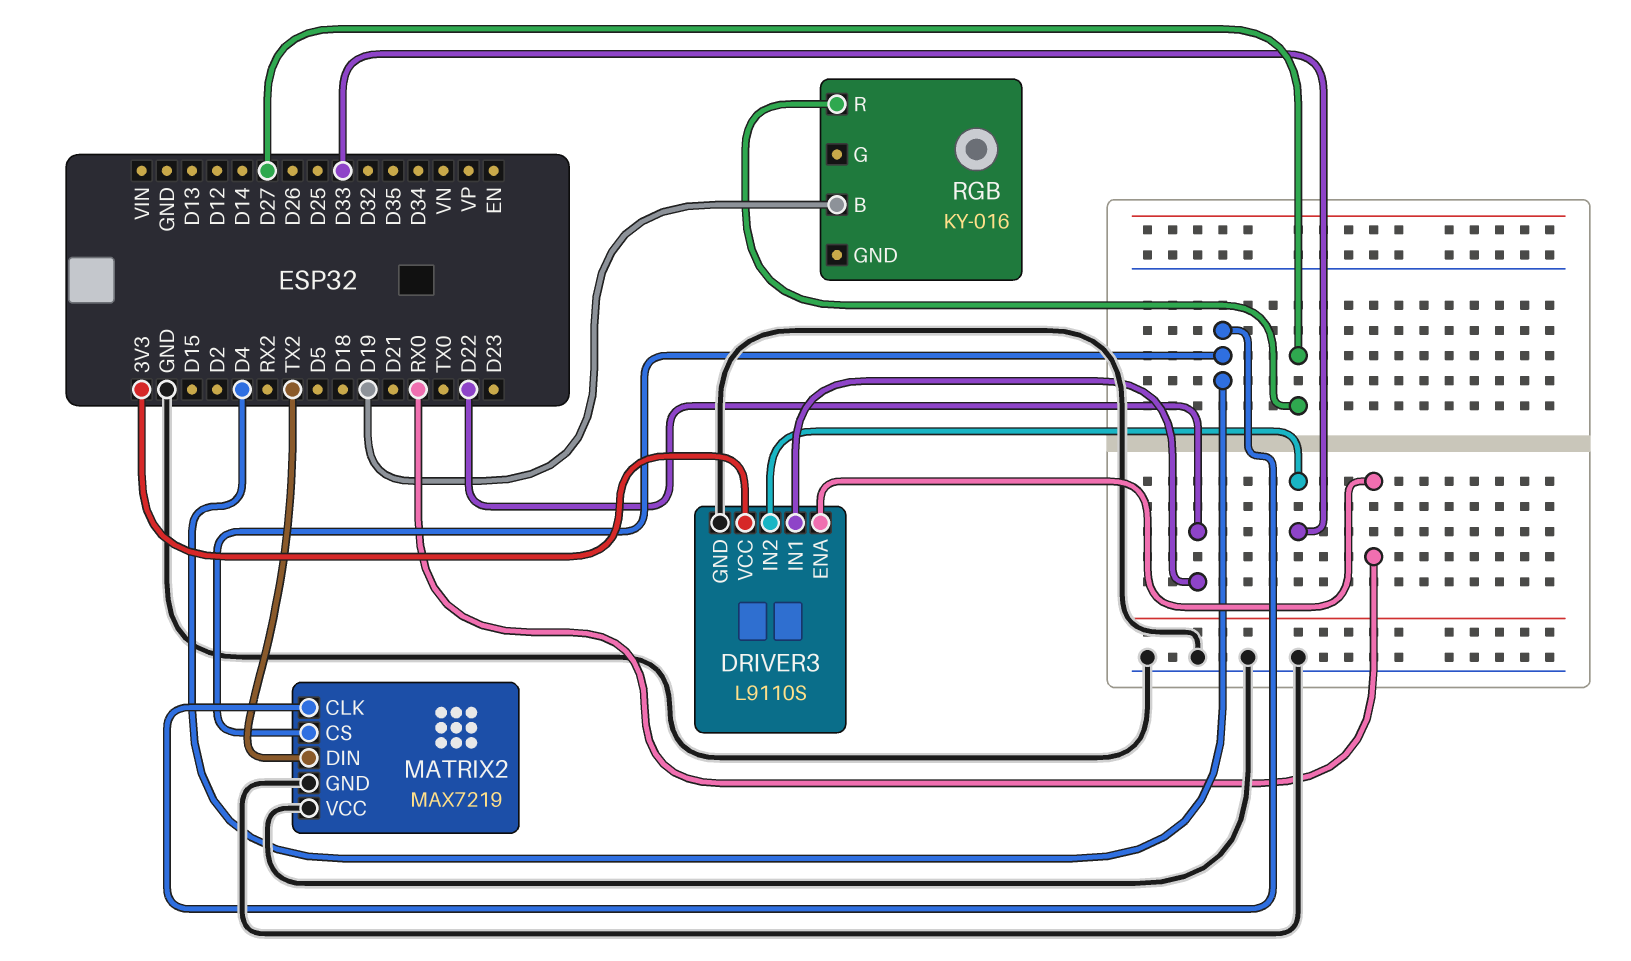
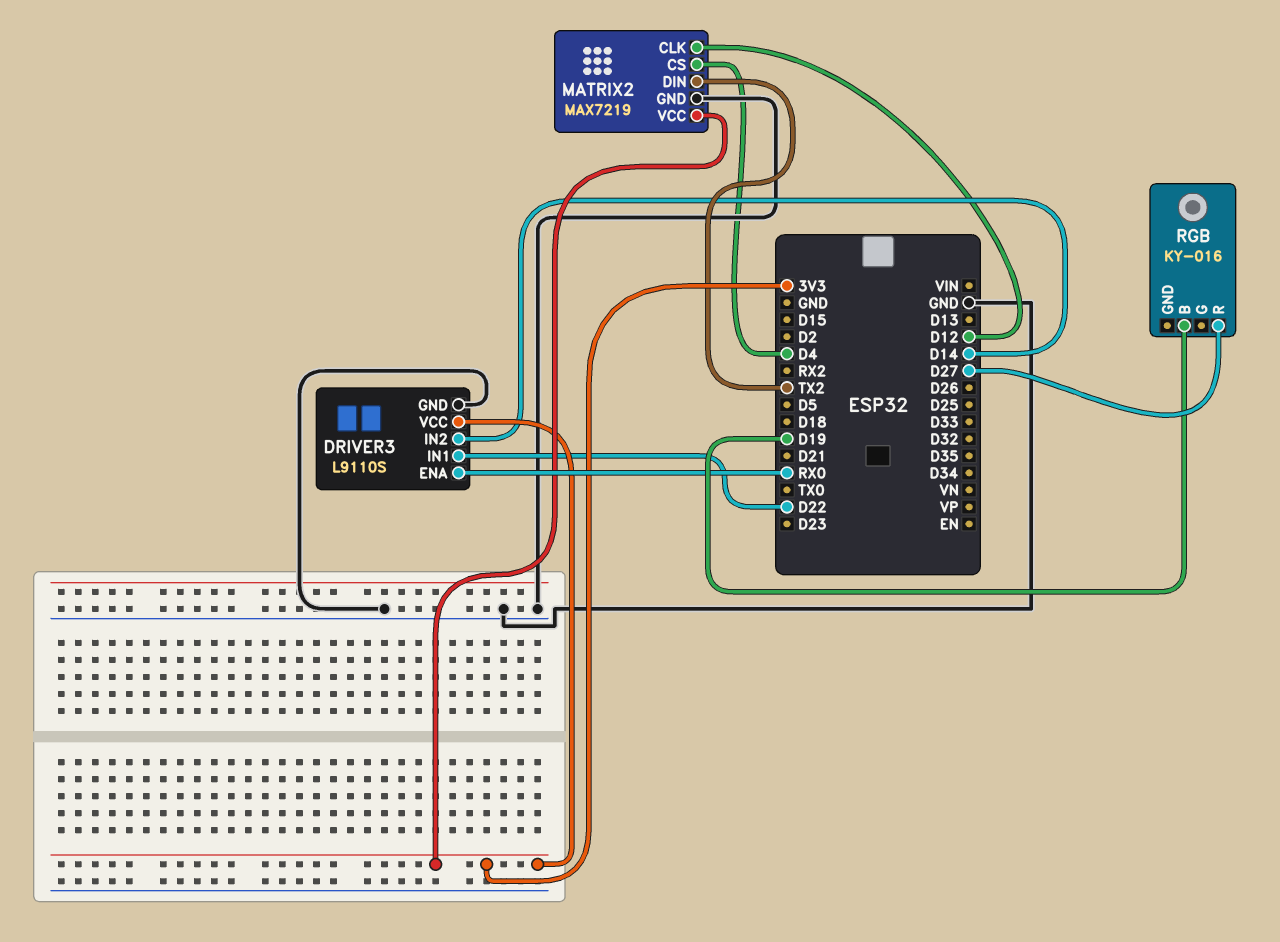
DRIVER3 pin IN2: D33 -> D14
MATRIX2 pin CLK: D4 -> D12
MATRIX2 pin VCC: GND -> 3V3

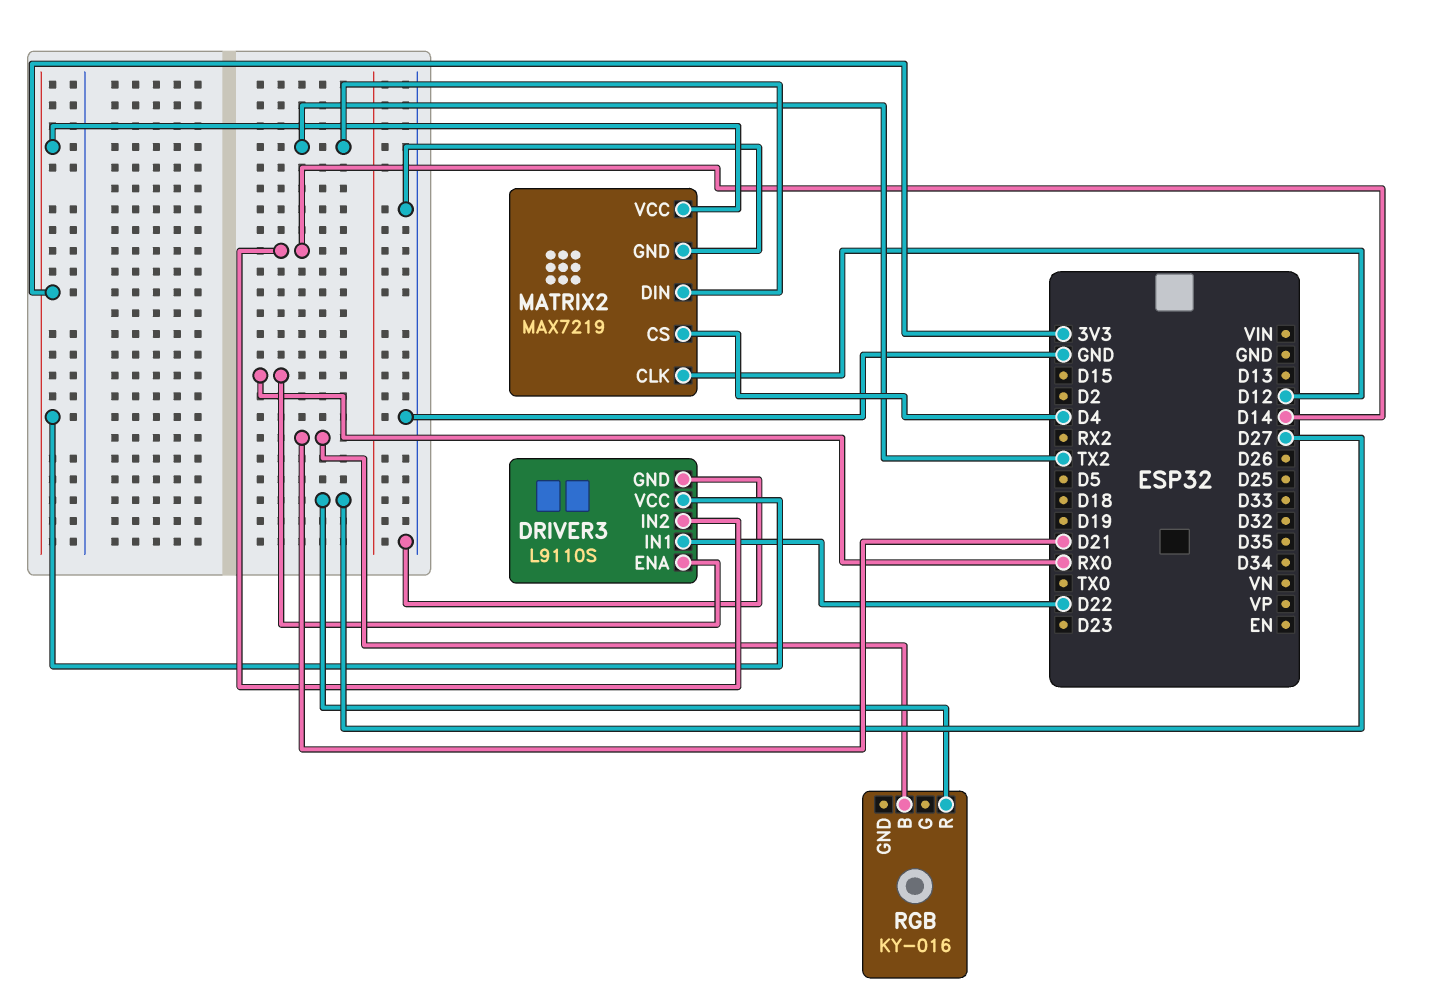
RGB pin B: D19 -> D21

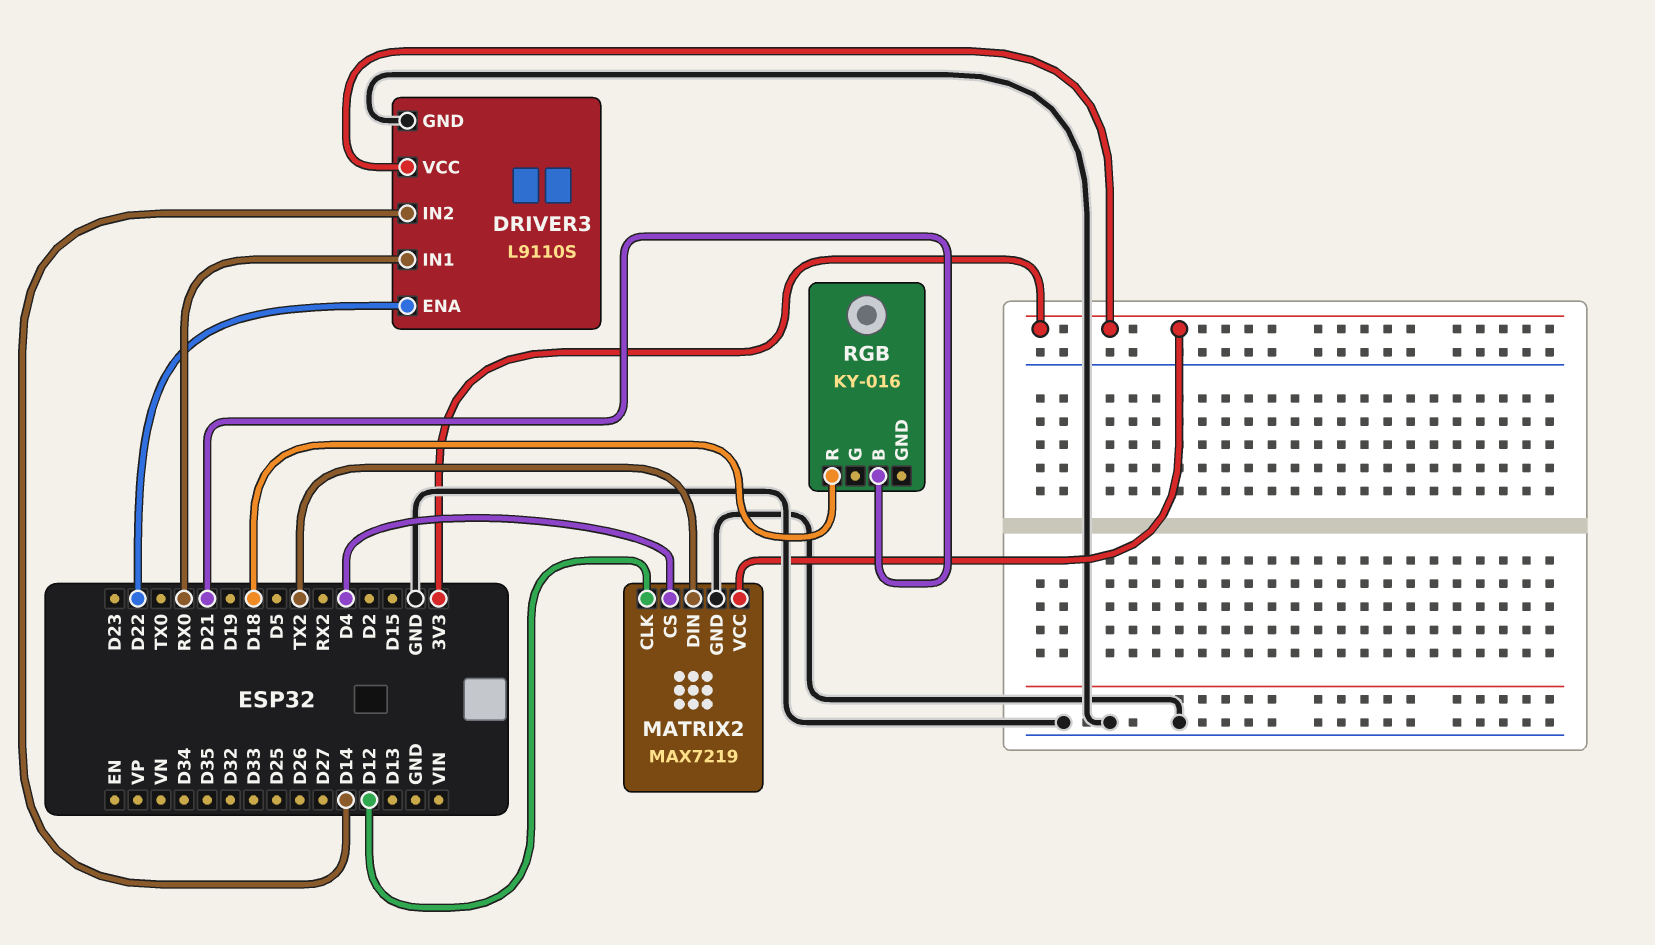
DRIVER3 pin ENA: RX0 -> D22
DRIVER3 pin IN1: D22 -> RX0
RGB pin R: D27 -> D18

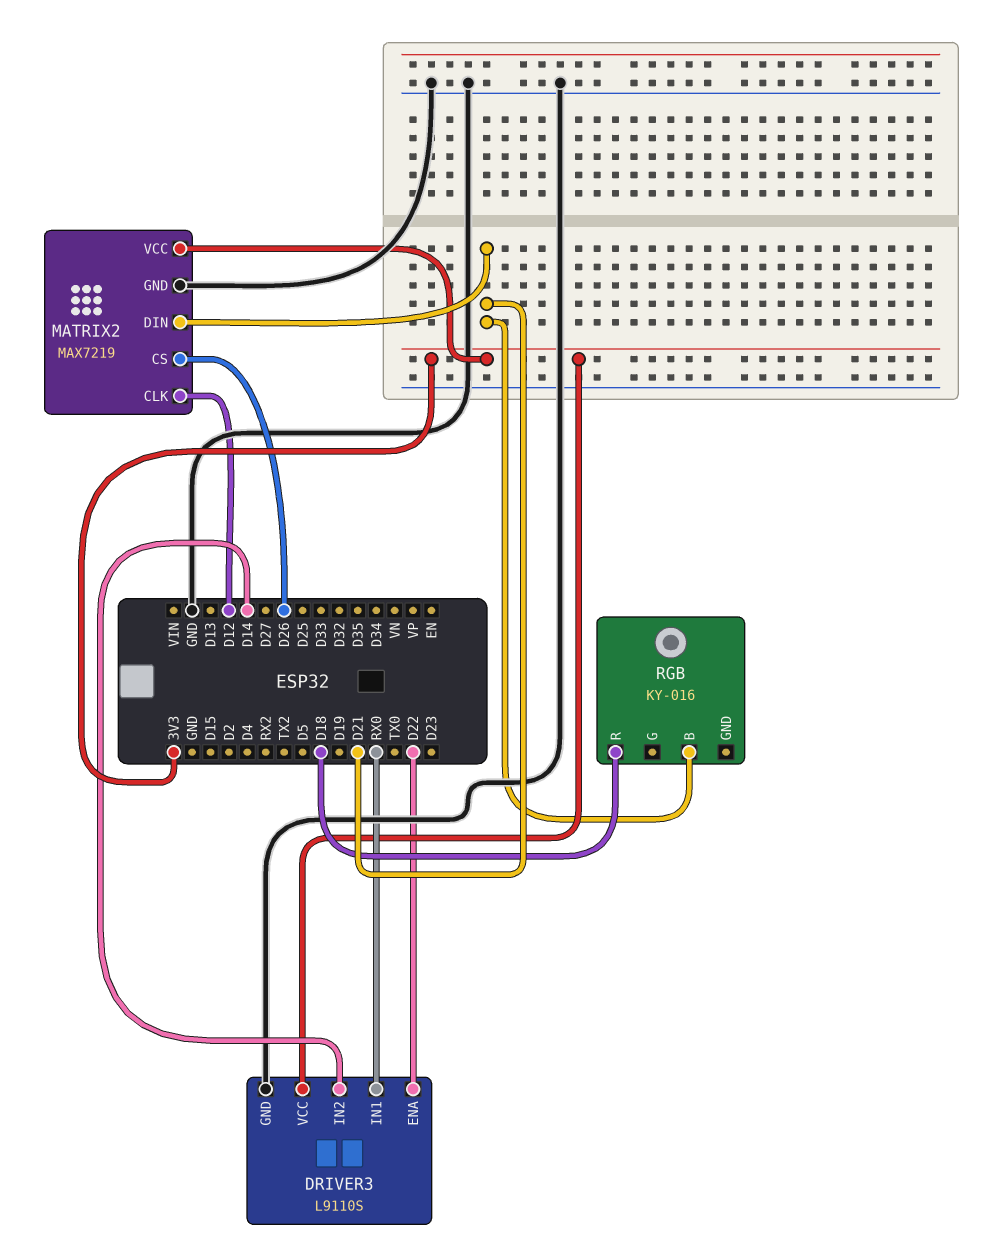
MATRIX2 pin CS: D4 -> D26
MATRIX2 pin DIN: TX2 -> D21

